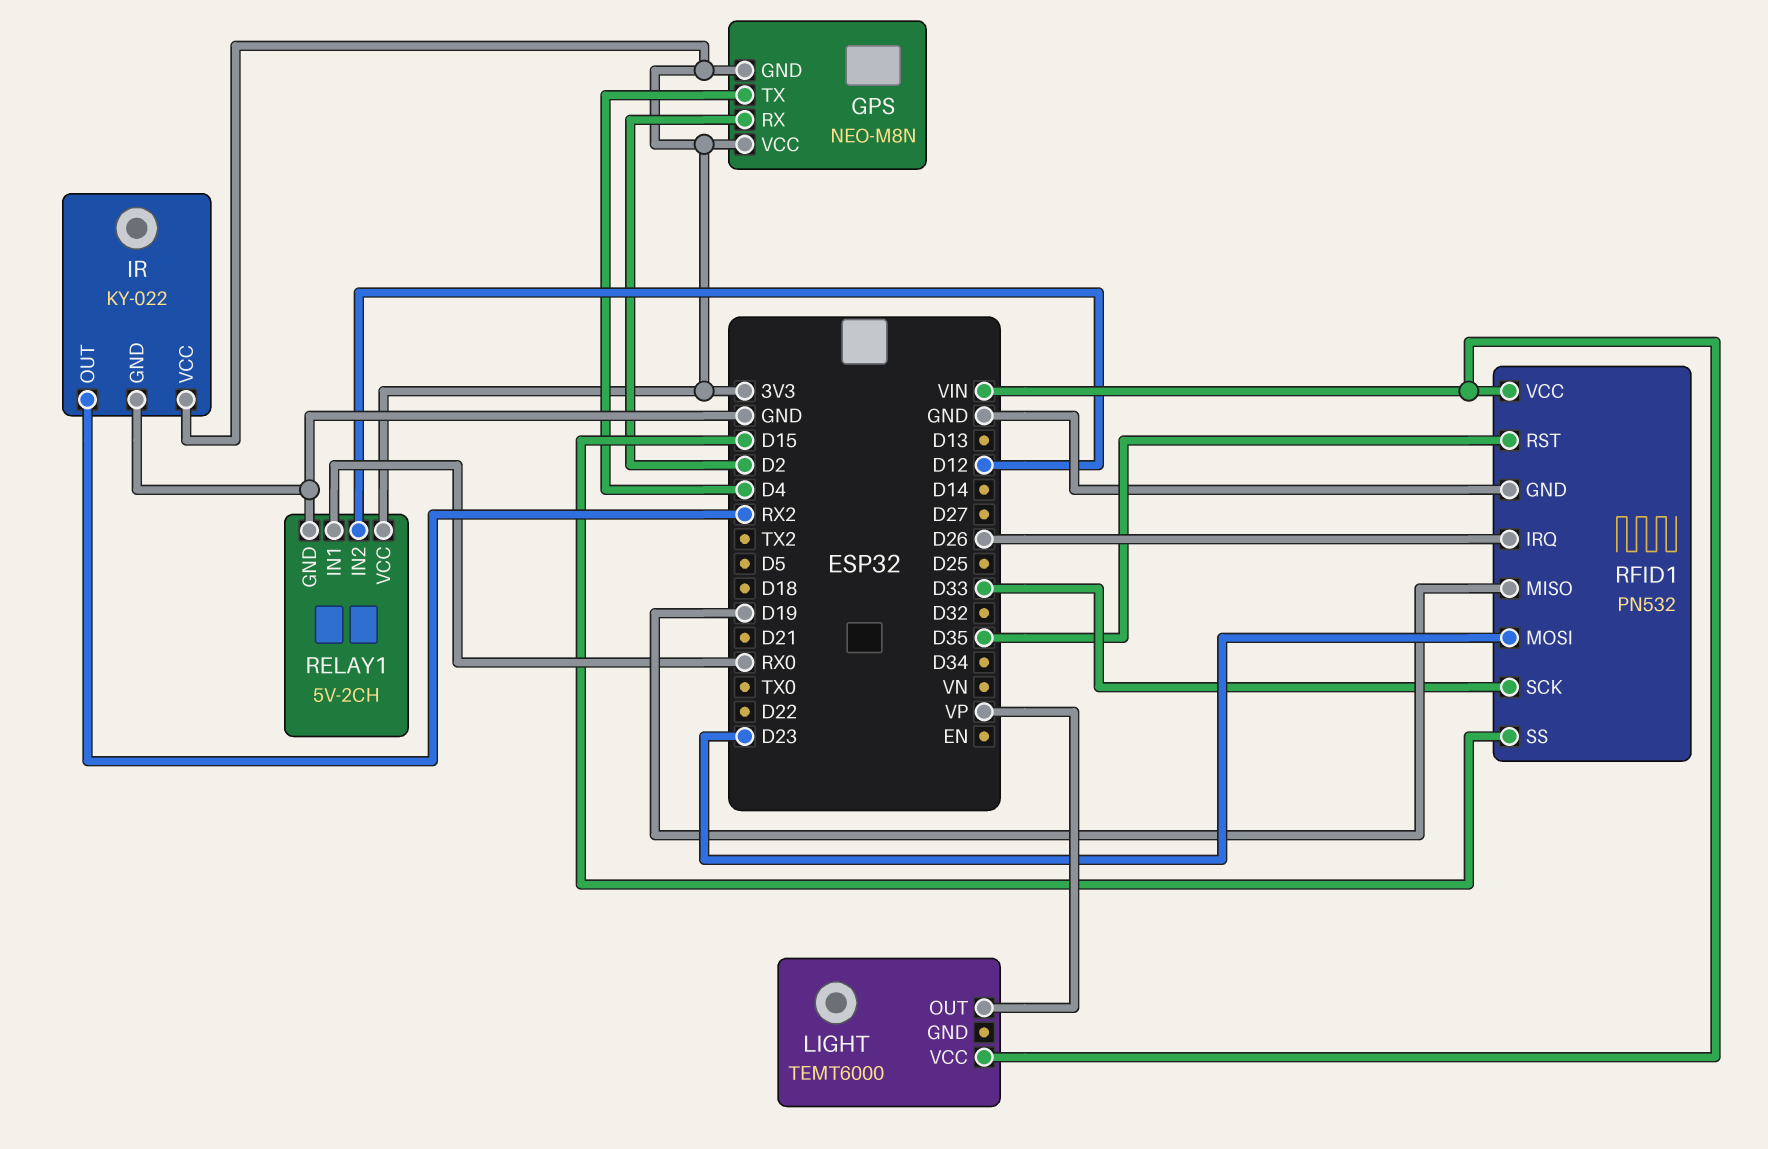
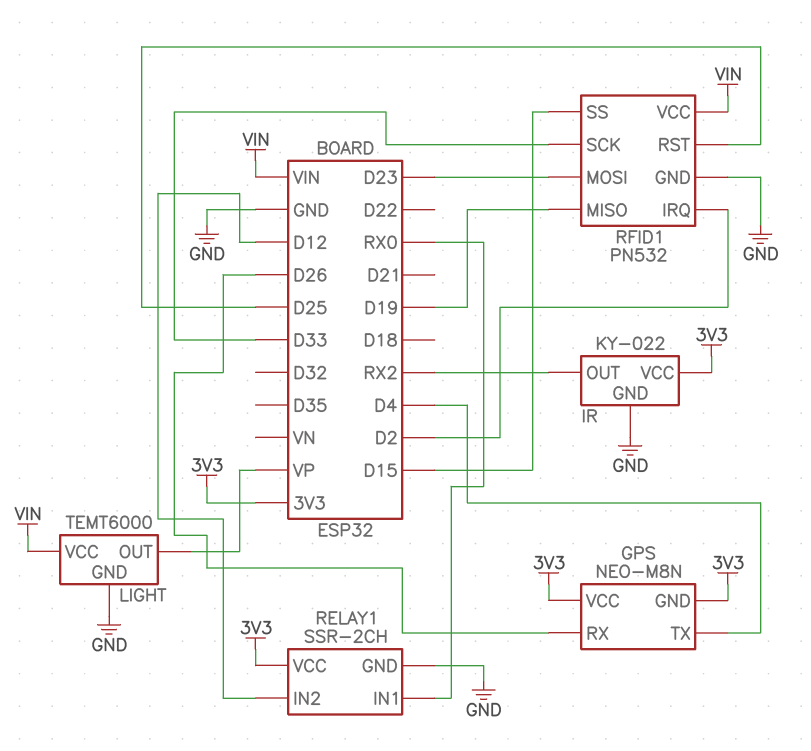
GPS pin RX: D2 -> D26
LIGHT pin GND: none -> GND
RELAY1: 5V-2CH -> SSR-2CH
RFID1 pin IRQ: D26 -> D2
RFID1 pin RST: D35 -> D25

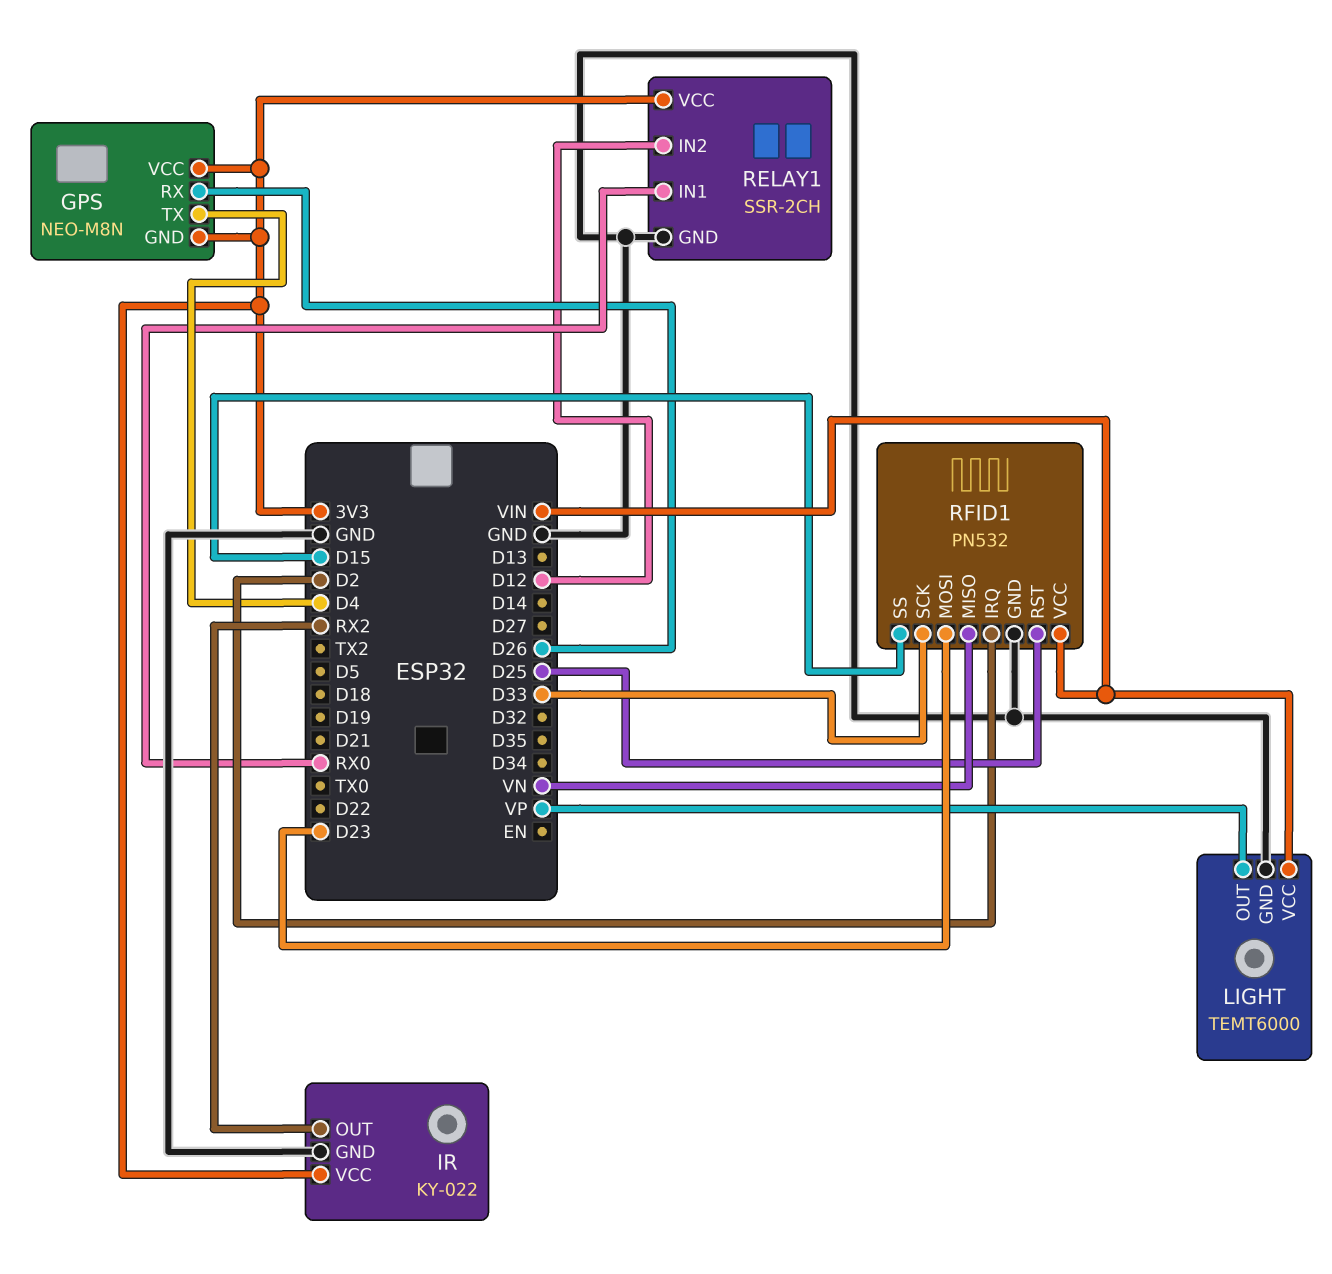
RFID1 pin MISO: D19 -> VN

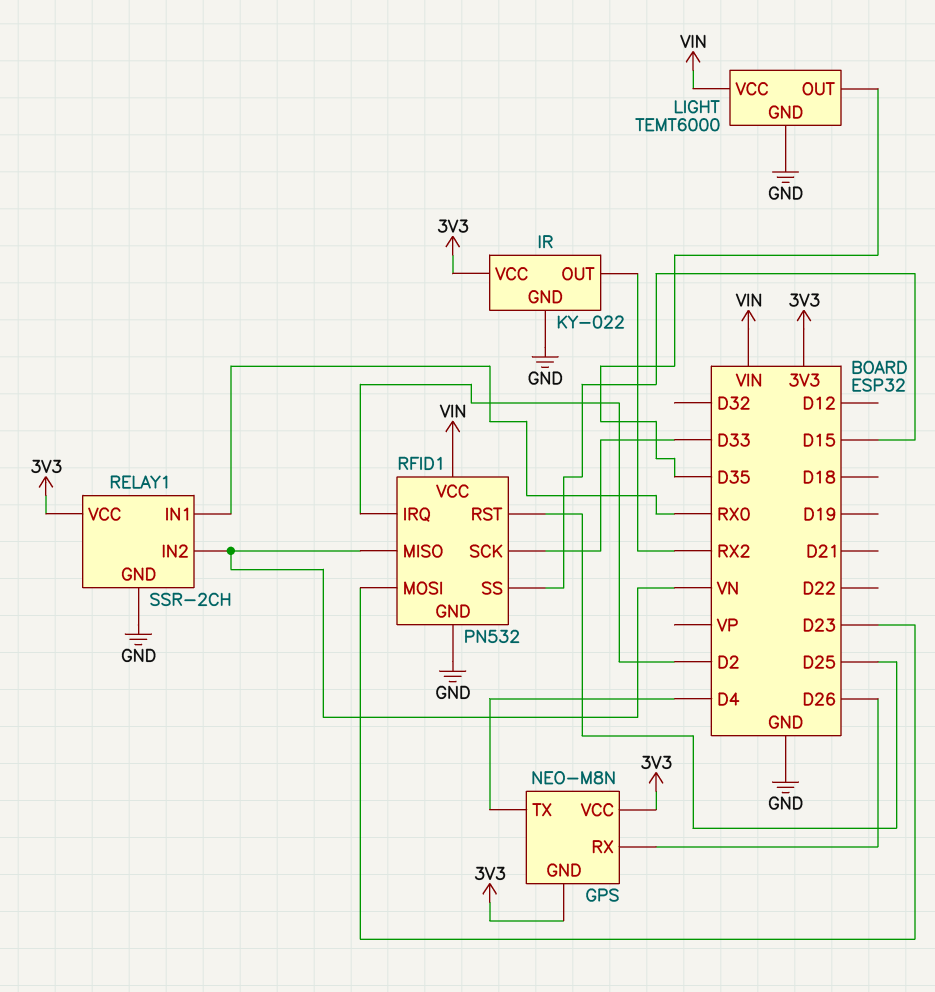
LIGHT pin OUT: VP -> D35
RELAY1 pin IN2: D12 -> VN

